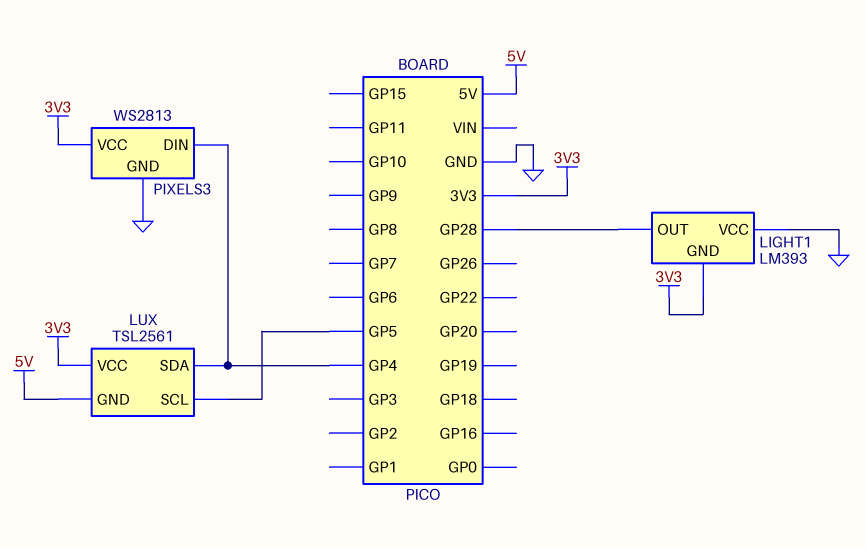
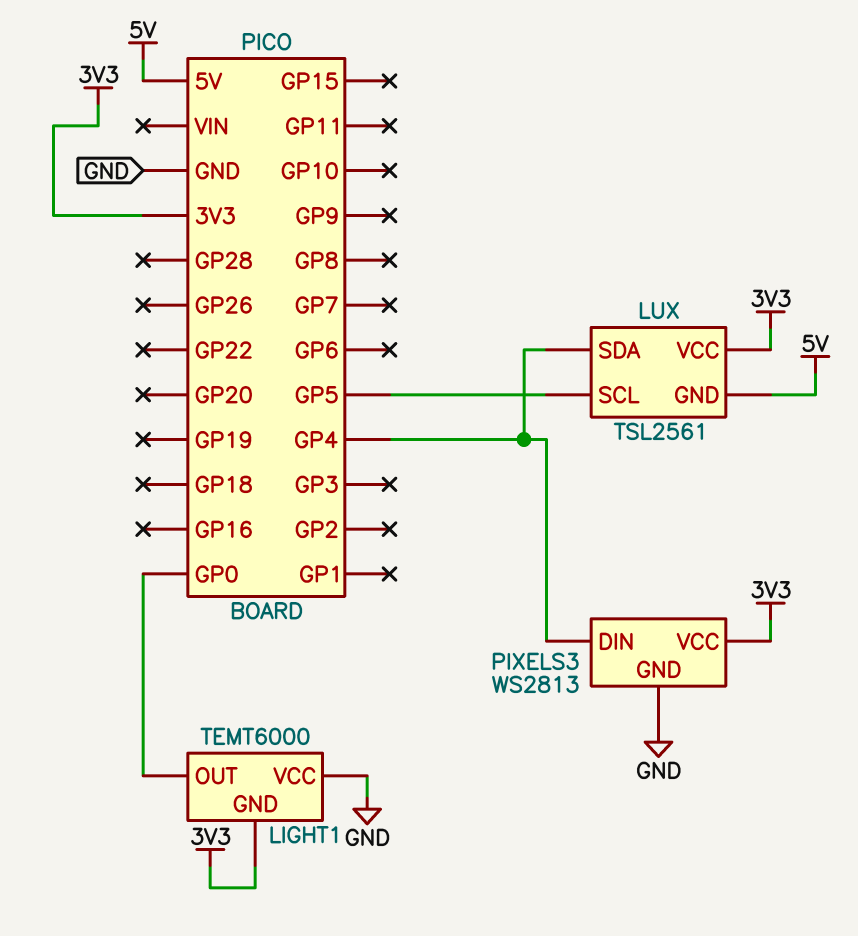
LIGHT1: LM393 -> TEMT6000
LIGHT1 pin OUT: GP28 -> GP0

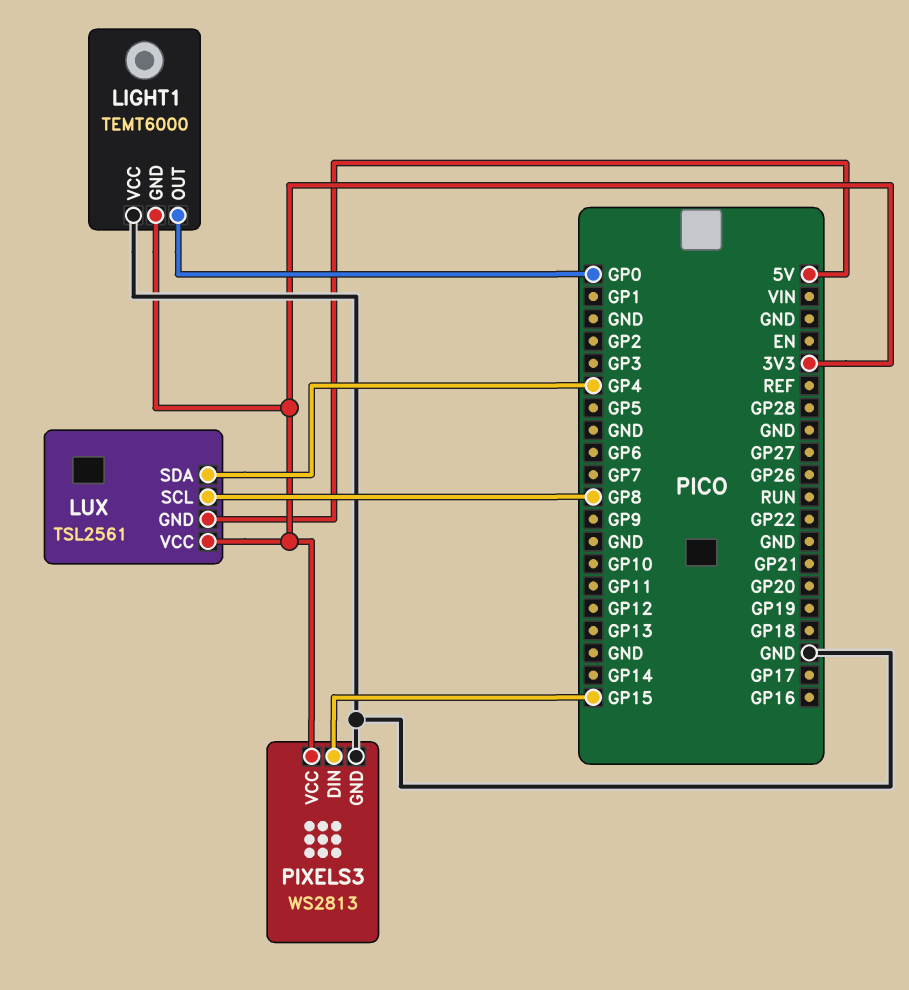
LUX pin SCL: GP5 -> GP8
PIXELS3 pin DIN: GP4 -> GP15

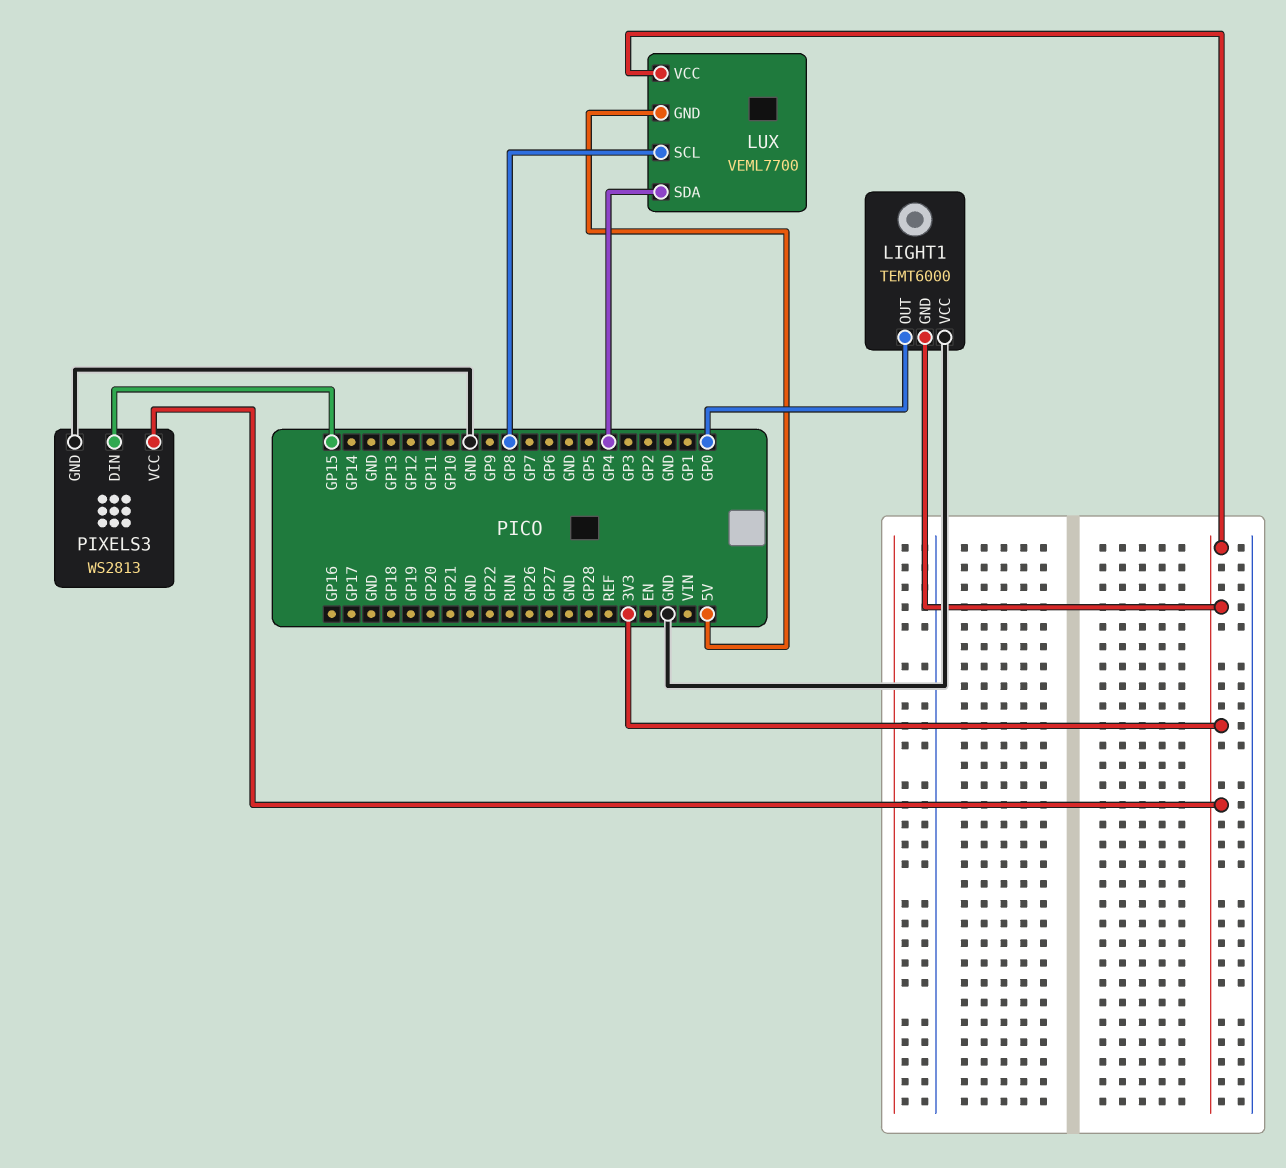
LUX: TSL2561 -> VEML7700

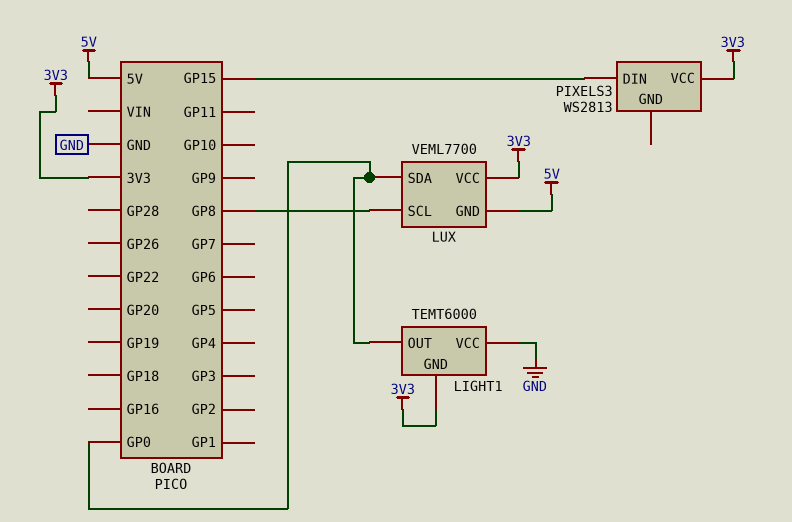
LUX pin SDA: GP4 -> GP0
PIXELS3 pin GND: GND -> none

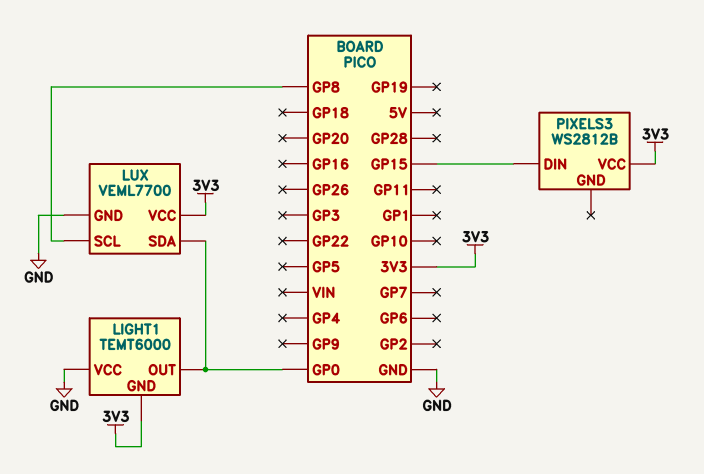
LUX pin GND: 5V -> GND
PIXELS3: WS2813 -> WS2812B

